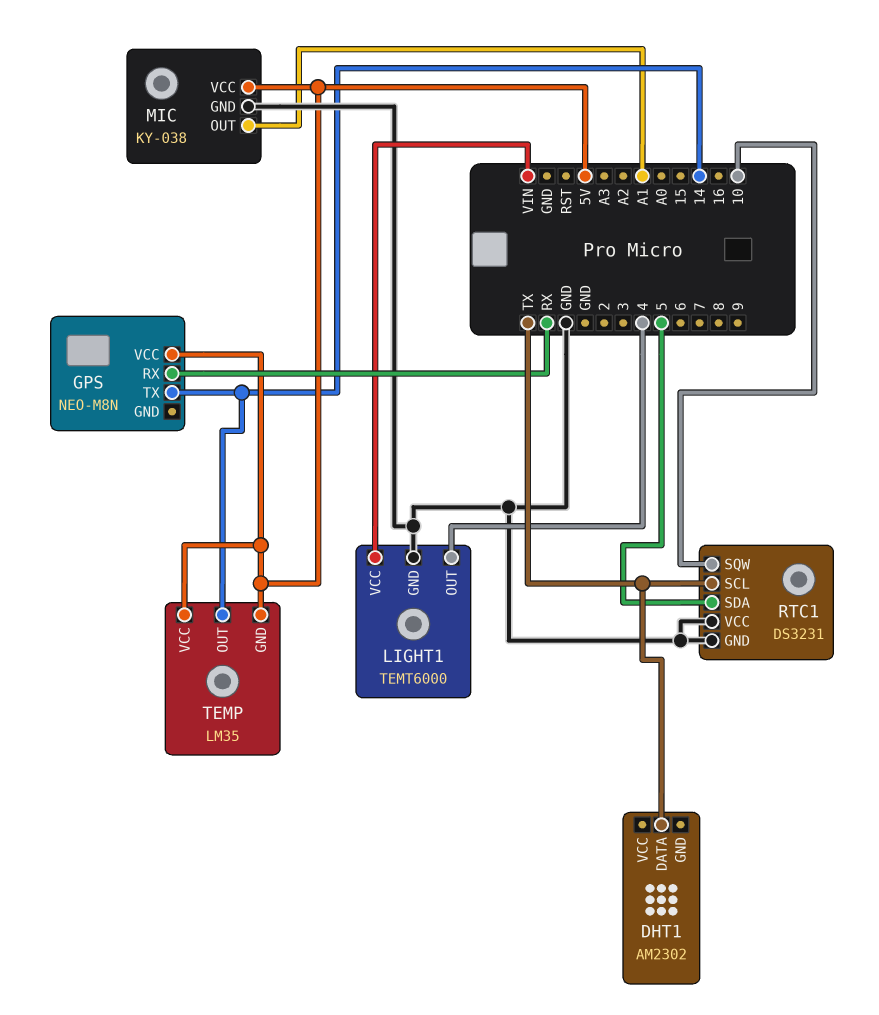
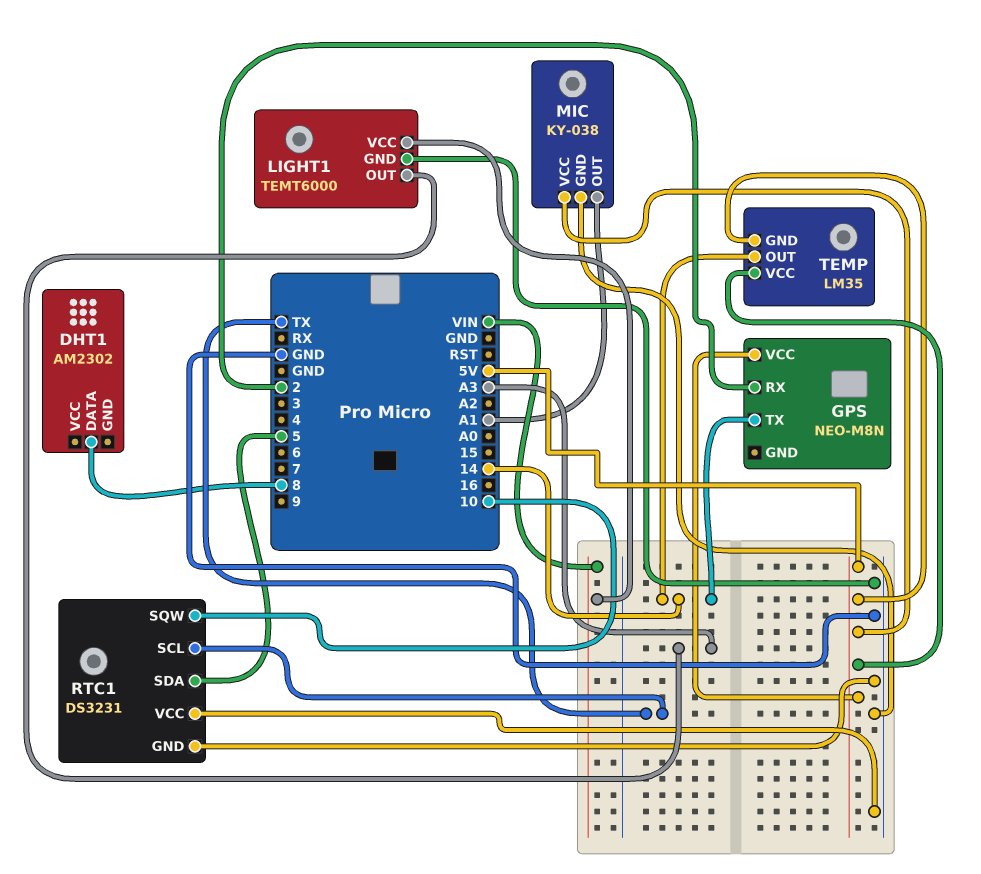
DHT1 pin DATA: TX -> 8
GPS pin RX: RX -> 2
LIGHT1 pin OUT: 4 -> A3

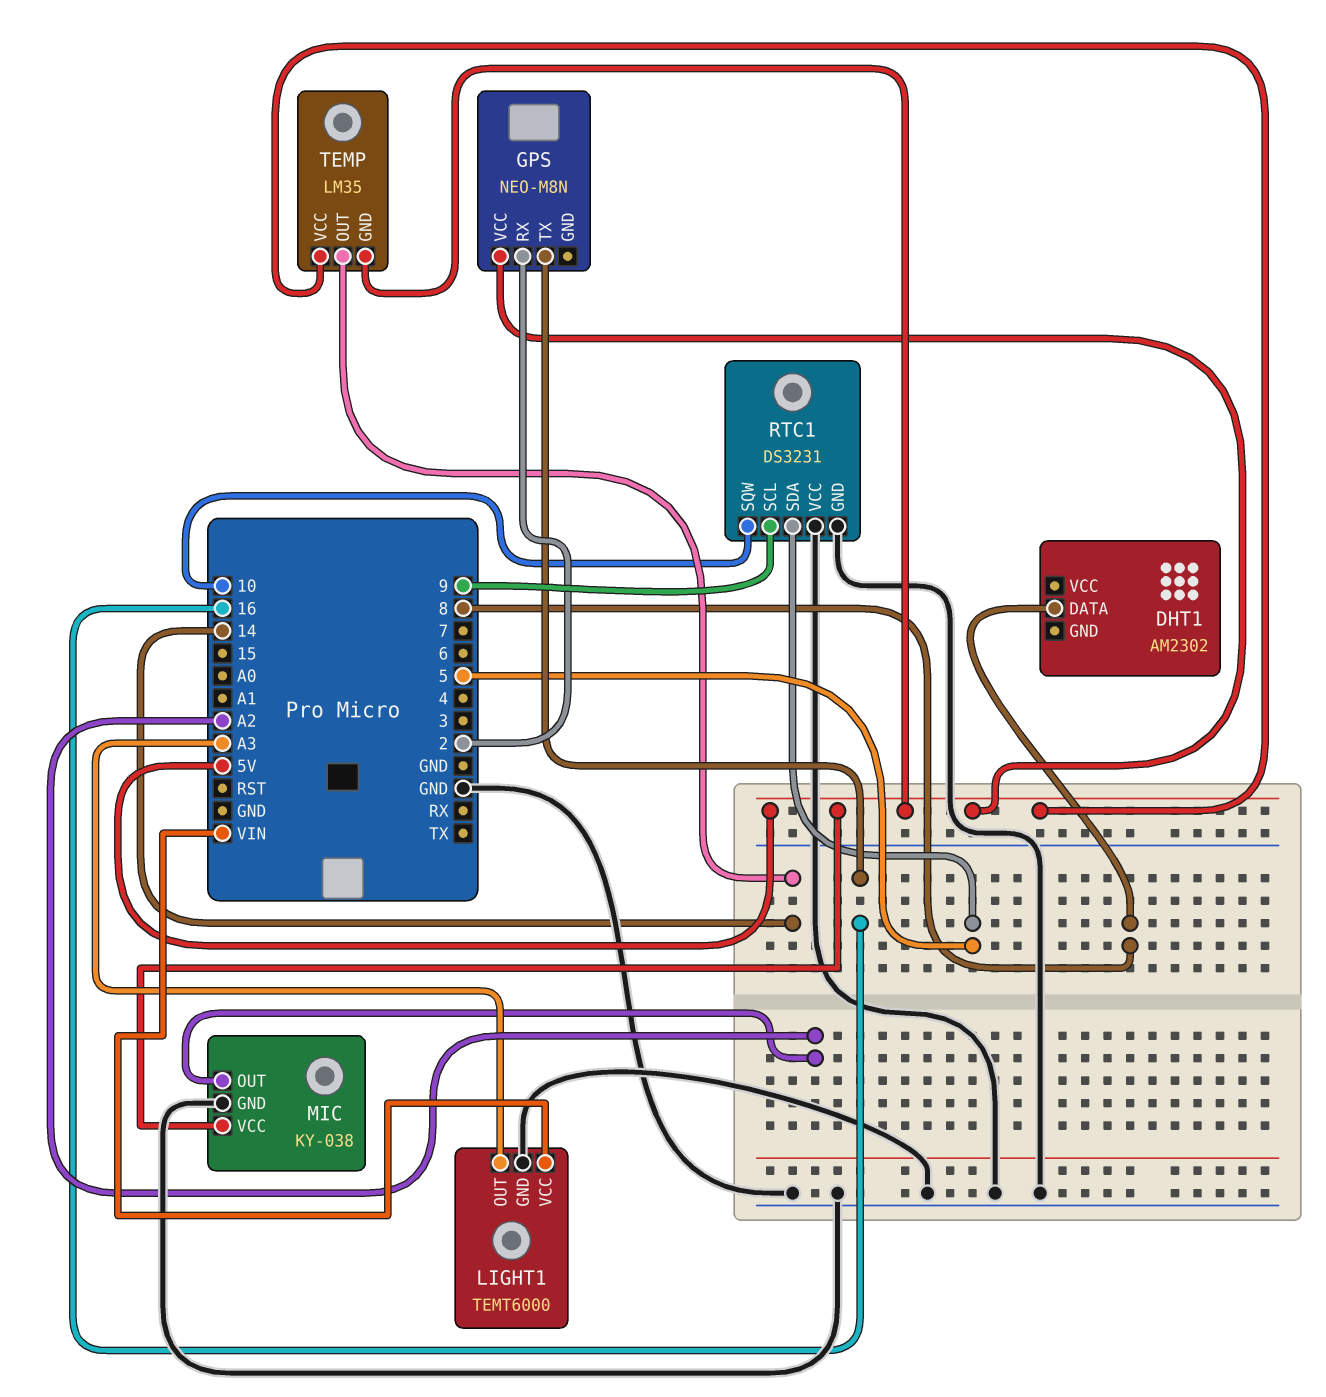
GPS pin TX: 14 -> 16
MIC pin OUT: A1 -> A2
RTC1 pin SCL: TX -> 9

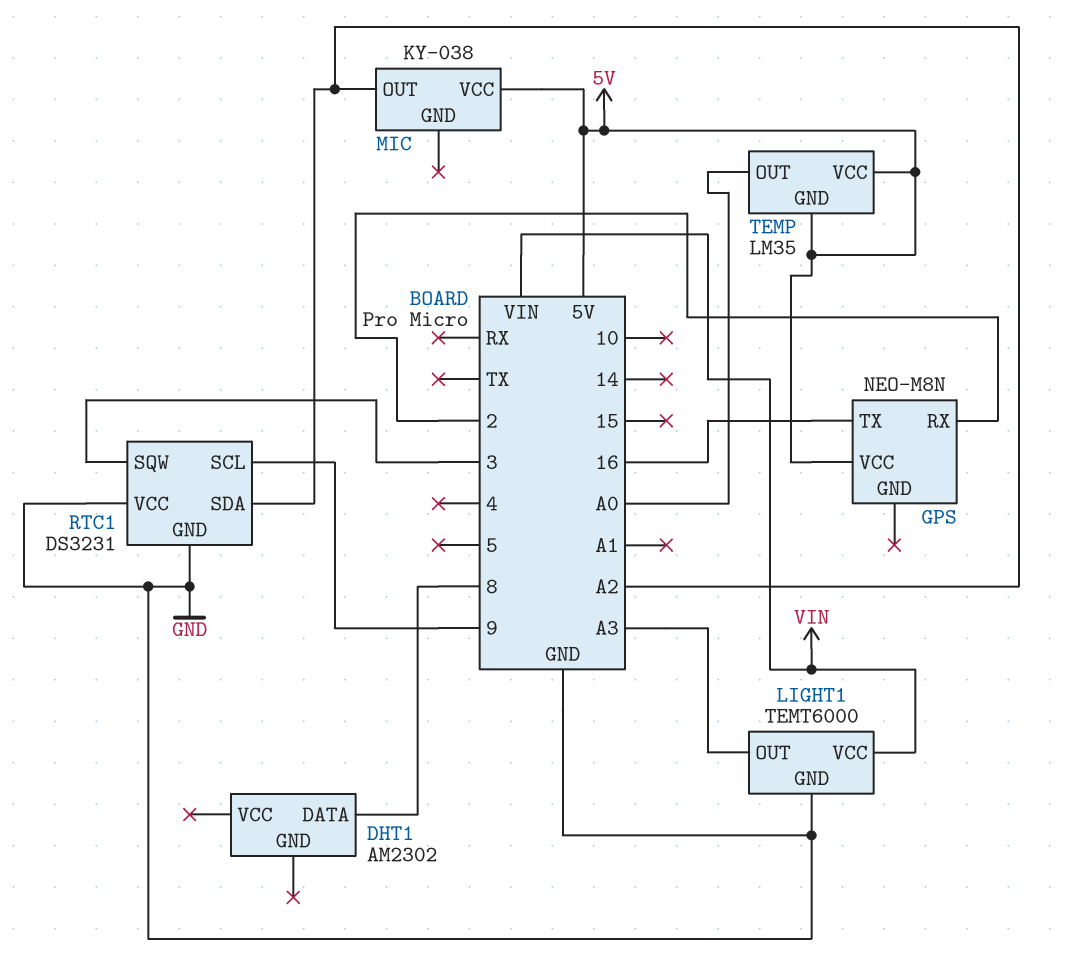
MIC pin GND: GND -> none
RTC1 pin SDA: 5 -> A2
RTC1 pin SQW: 10 -> 3
TEMP pin OUT: 14 -> A0

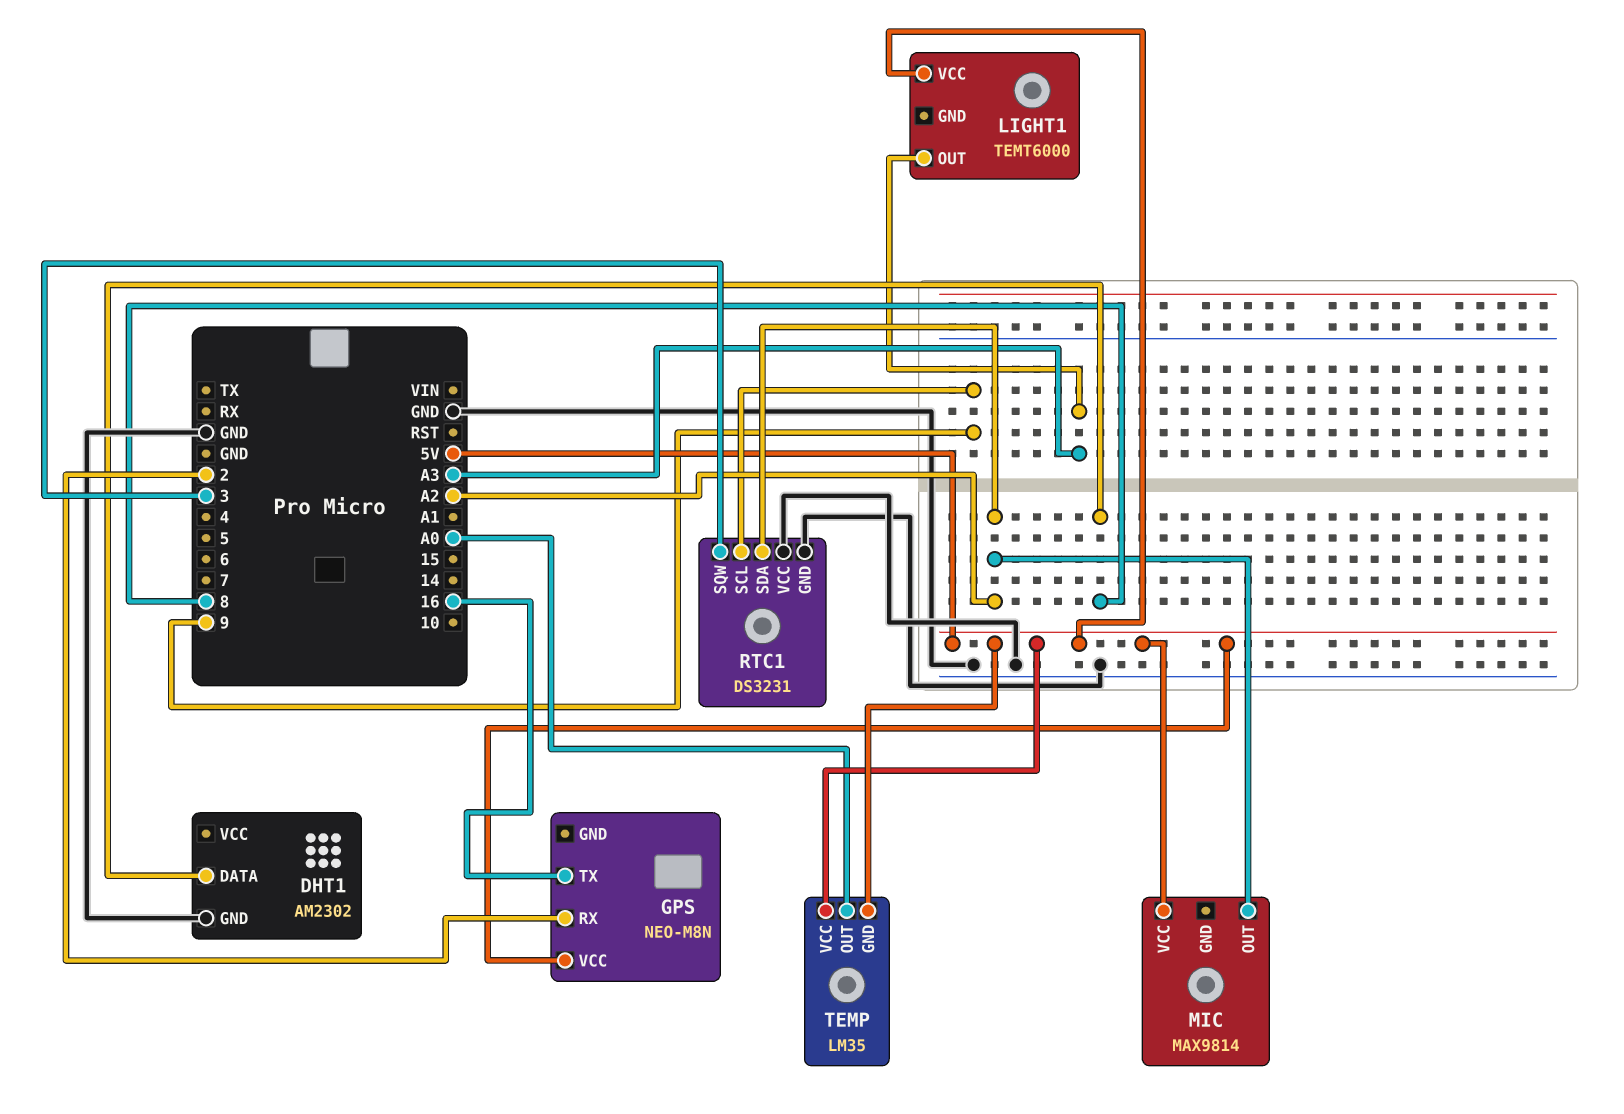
DHT1 pin GND: none -> GND
LIGHT1 pin GND: GND -> none
LIGHT1 pin VCC: VIN -> 5V
MIC: KY-038 -> MAX9814

